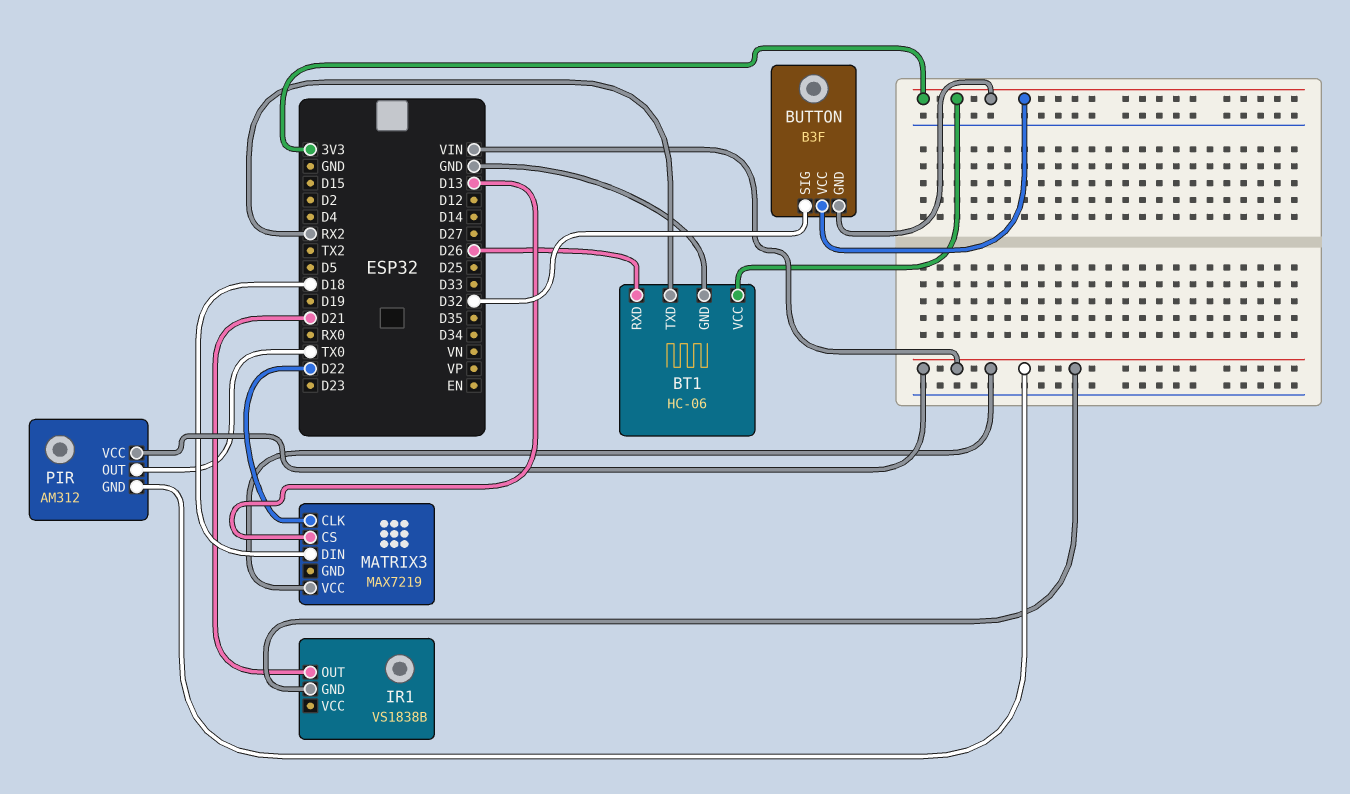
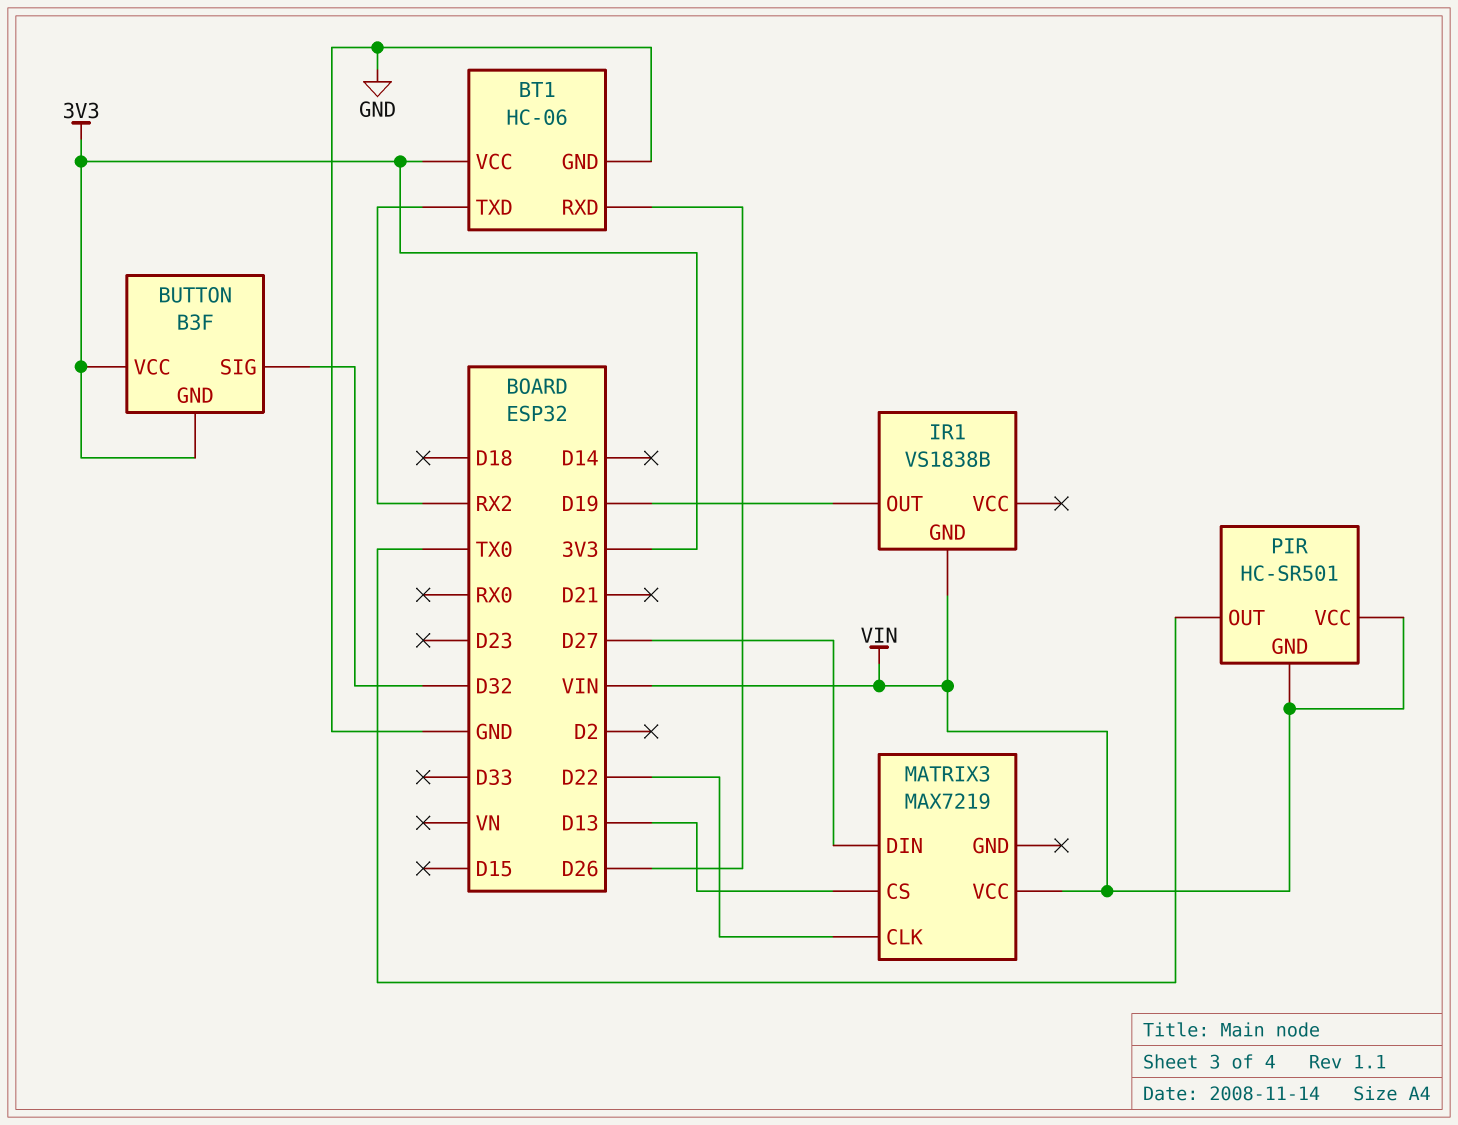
IR1 pin OUT: D21 -> D19
MATRIX3 pin DIN: D18 -> D27
PIR: AM312 -> HC-SR501

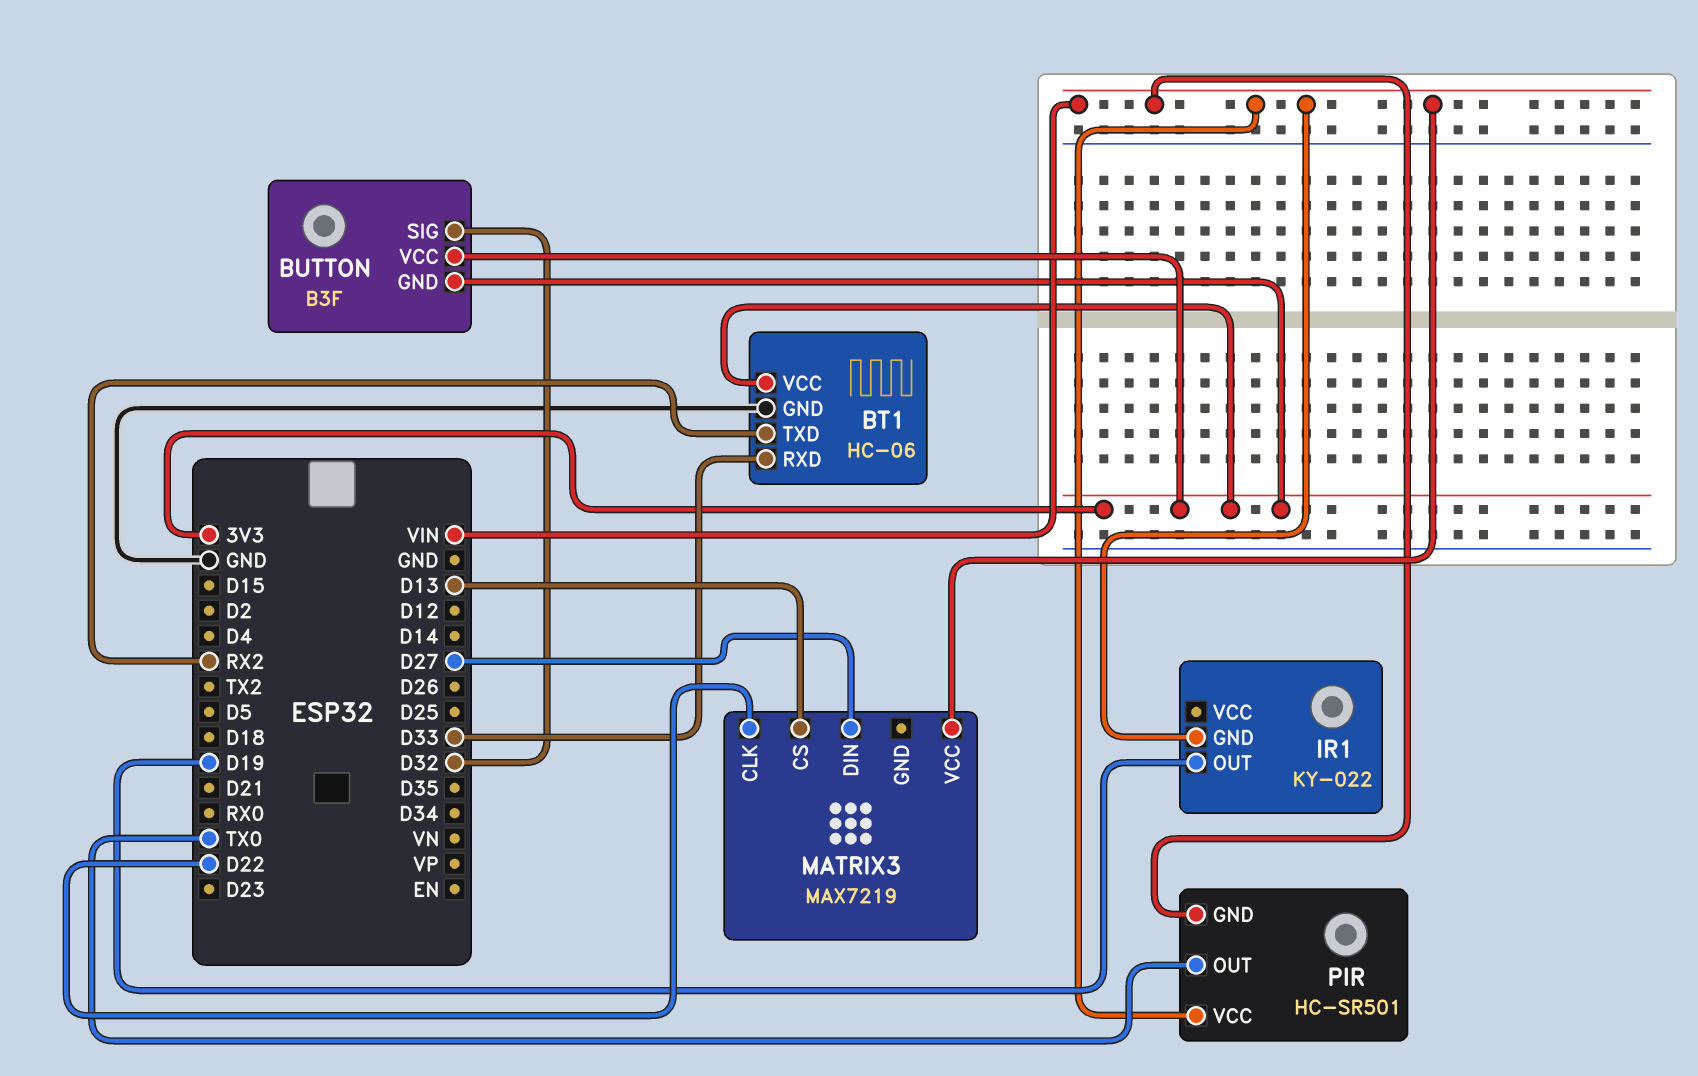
BT1 pin RXD: D26 -> D33
IR1: VS1838B -> KY-022

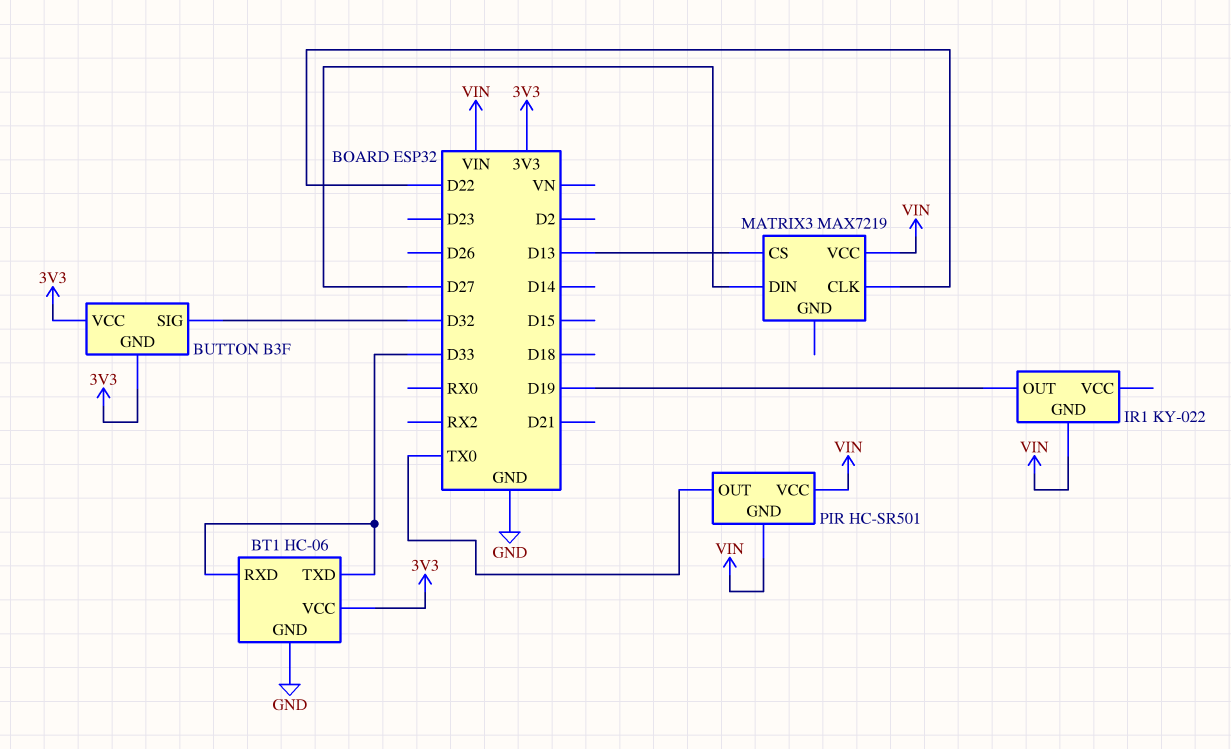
BT1 pin TXD: RX2 -> D33

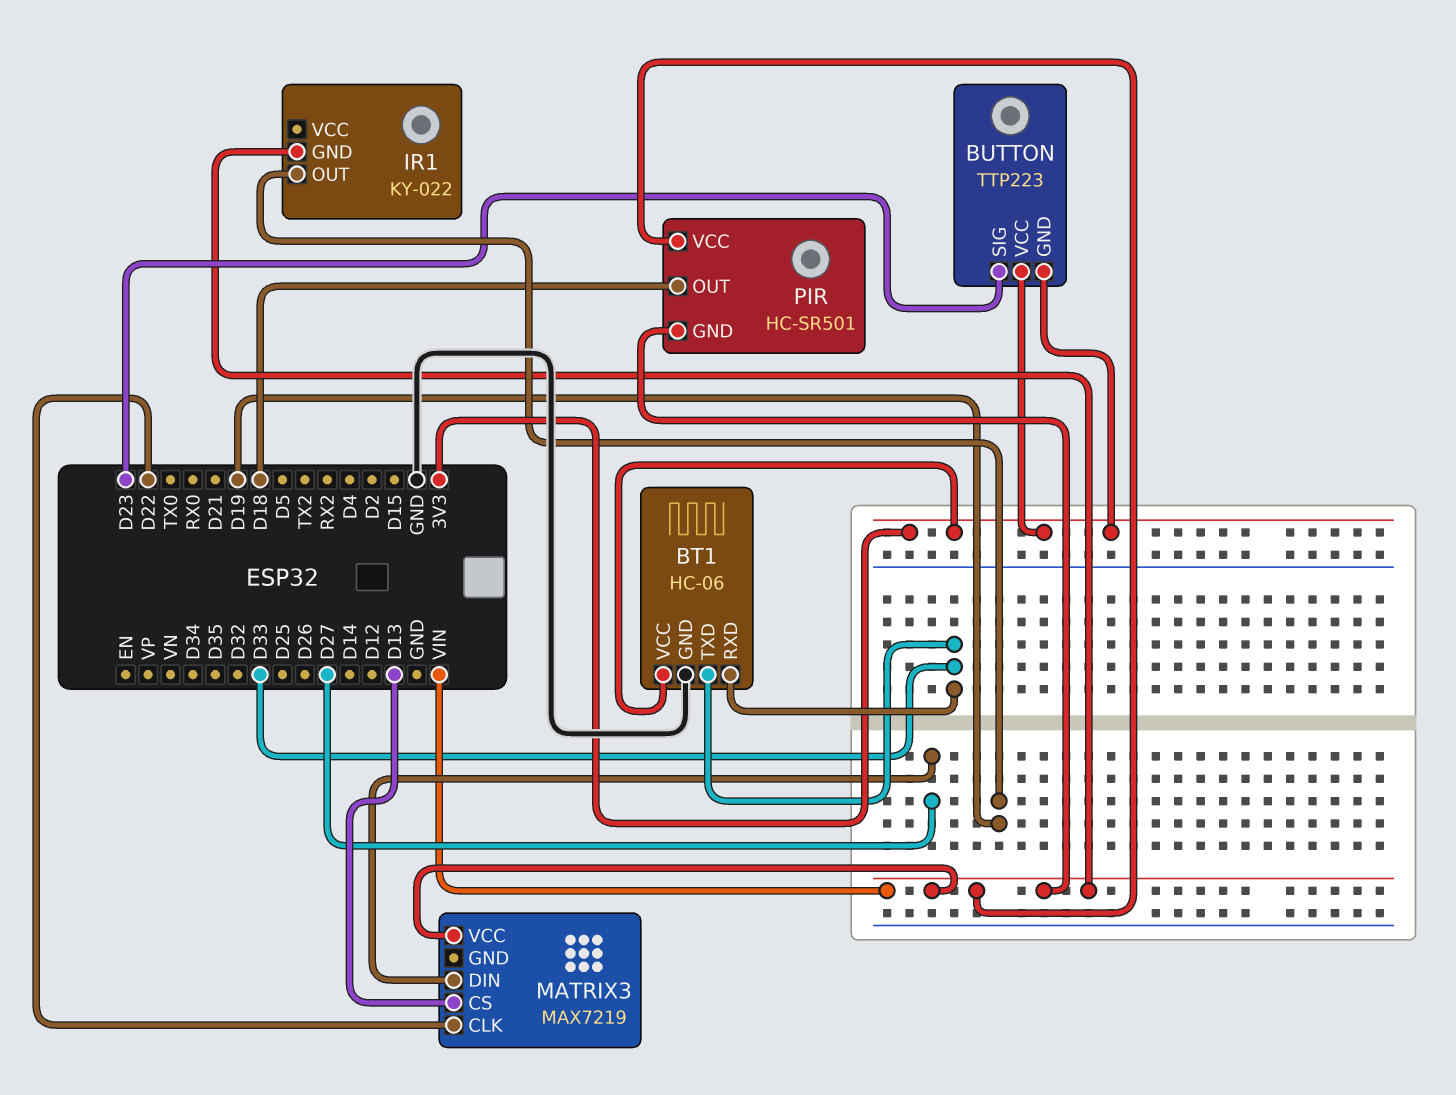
BUTTON: B3F -> TTP223
BUTTON pin SIG: D32 -> D23
PIR pin OUT: TX0 -> D18

